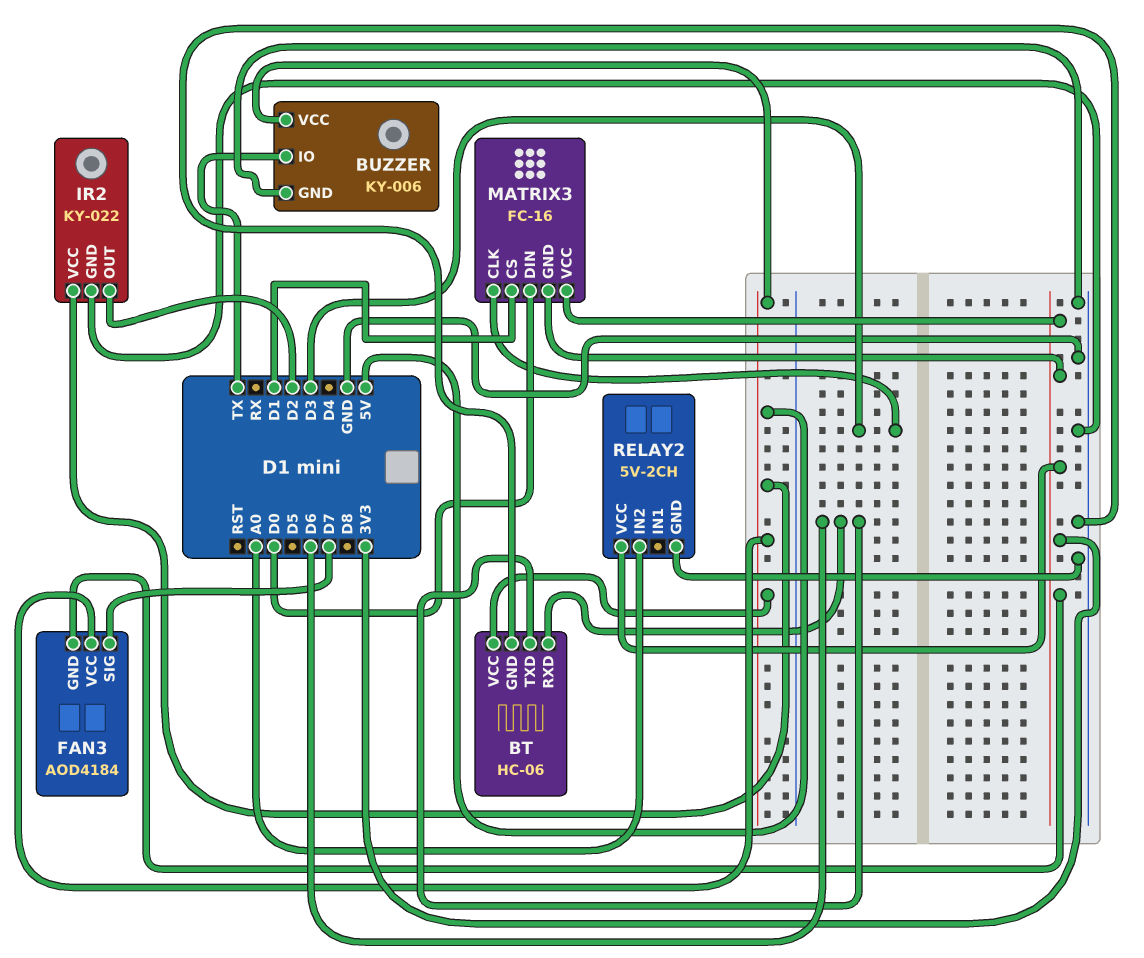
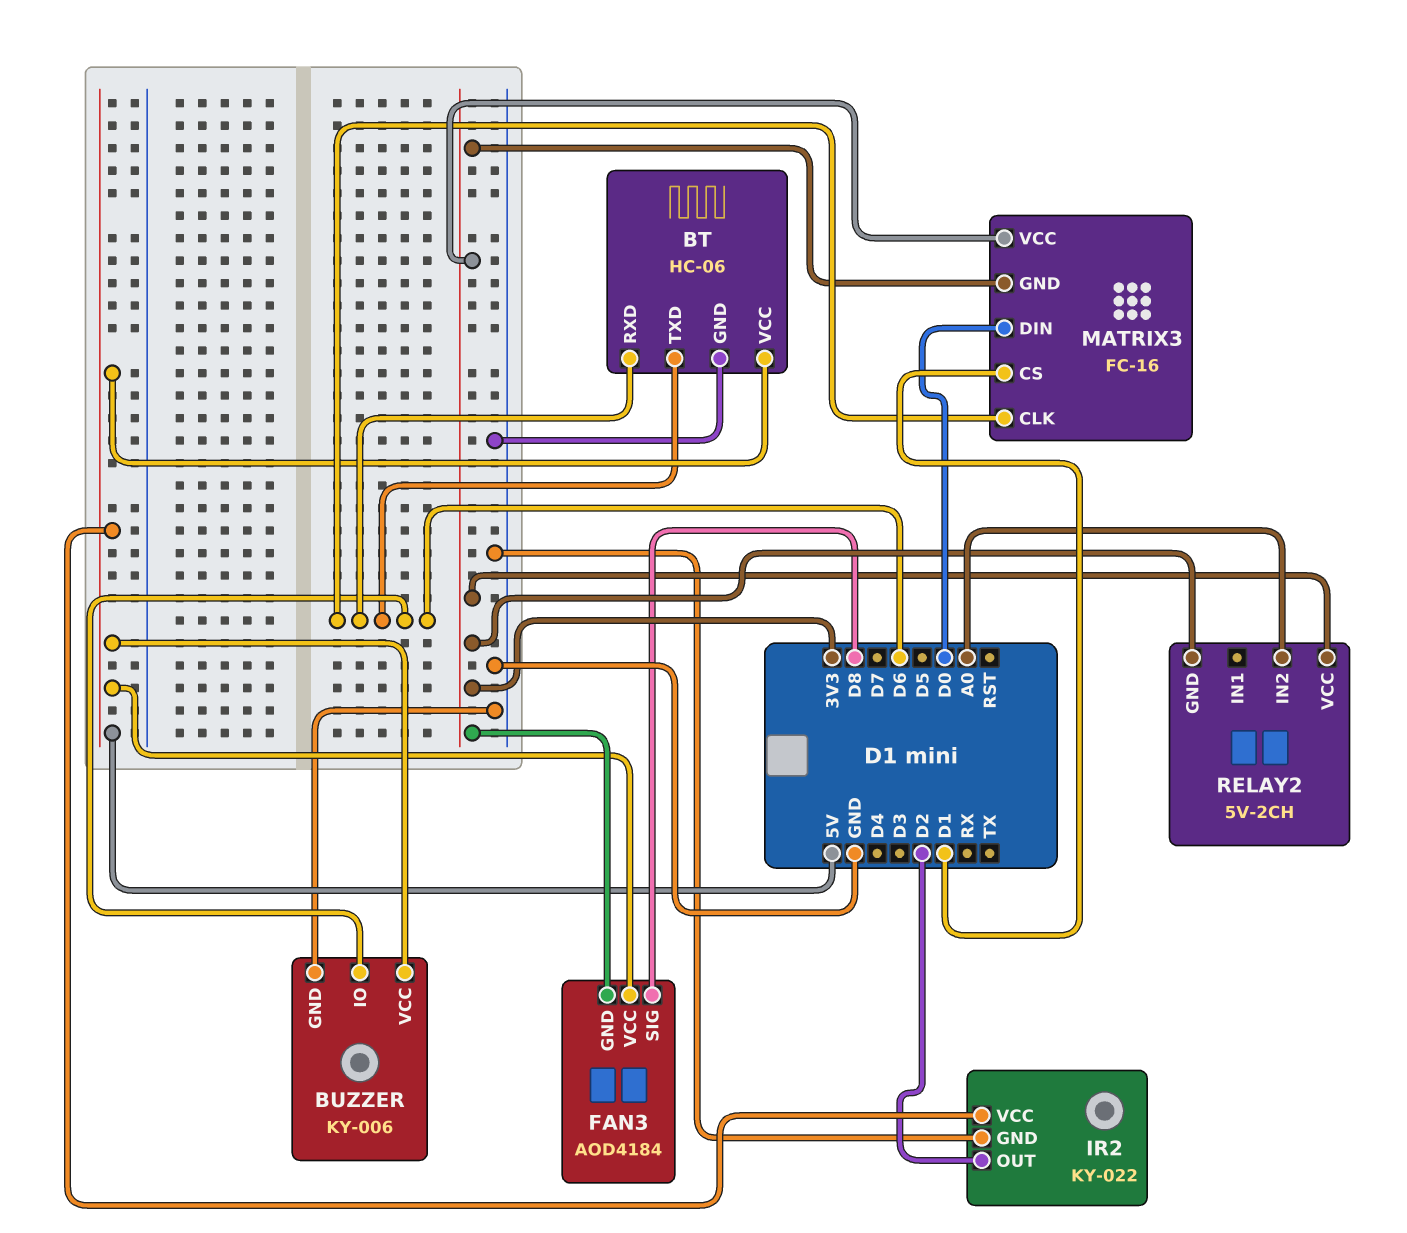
BUZZER pin IO: TX -> D6
FAN3 pin SIG: D7 -> D8
MATRIX3 pin CLK: D3 -> D6
RELAY2 pin GND: GND -> 3V3

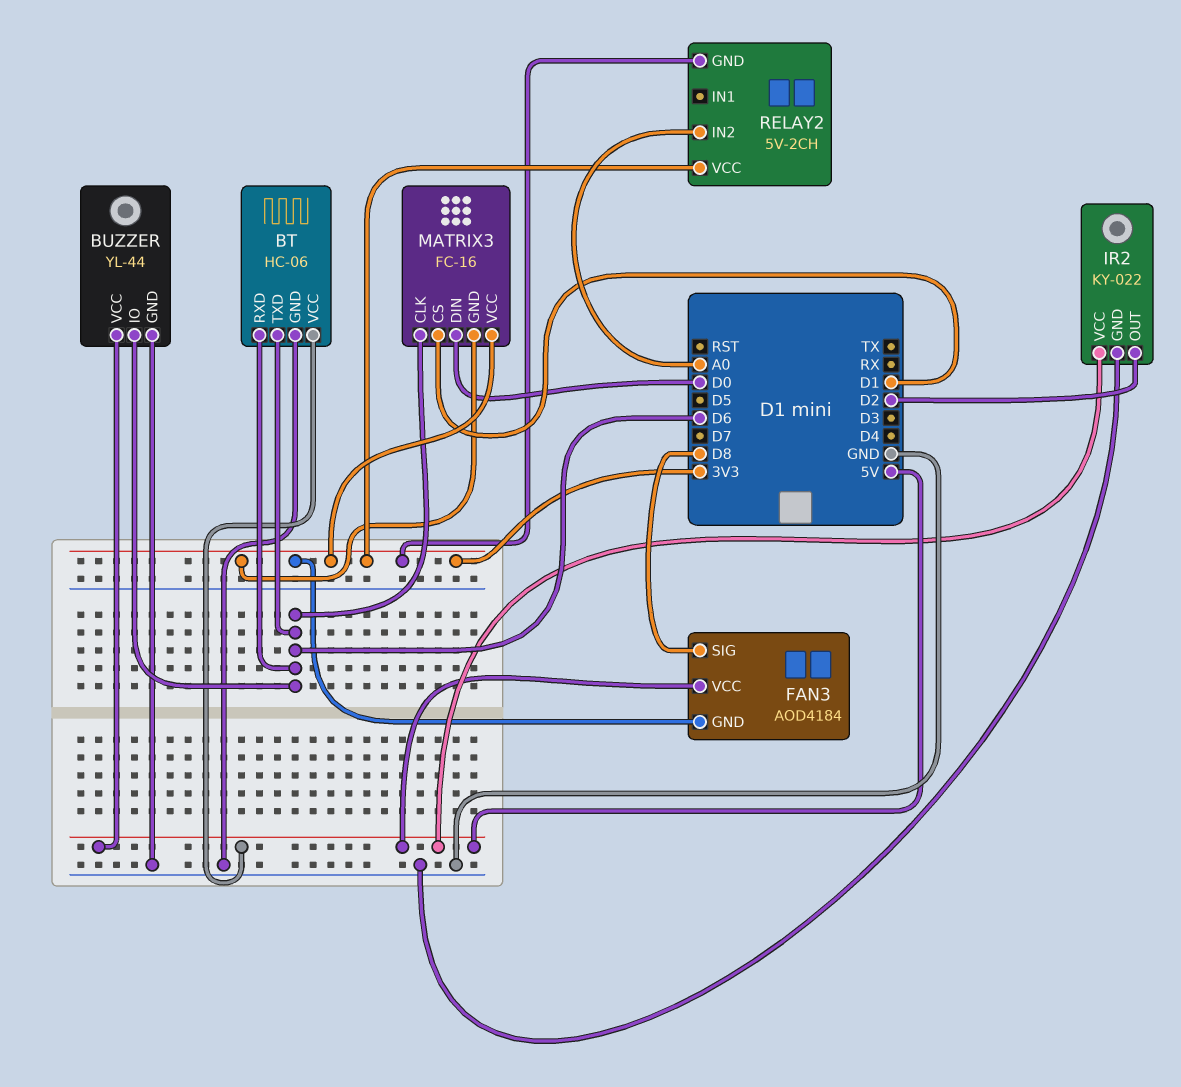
BUZZER: KY-006 -> YL-44

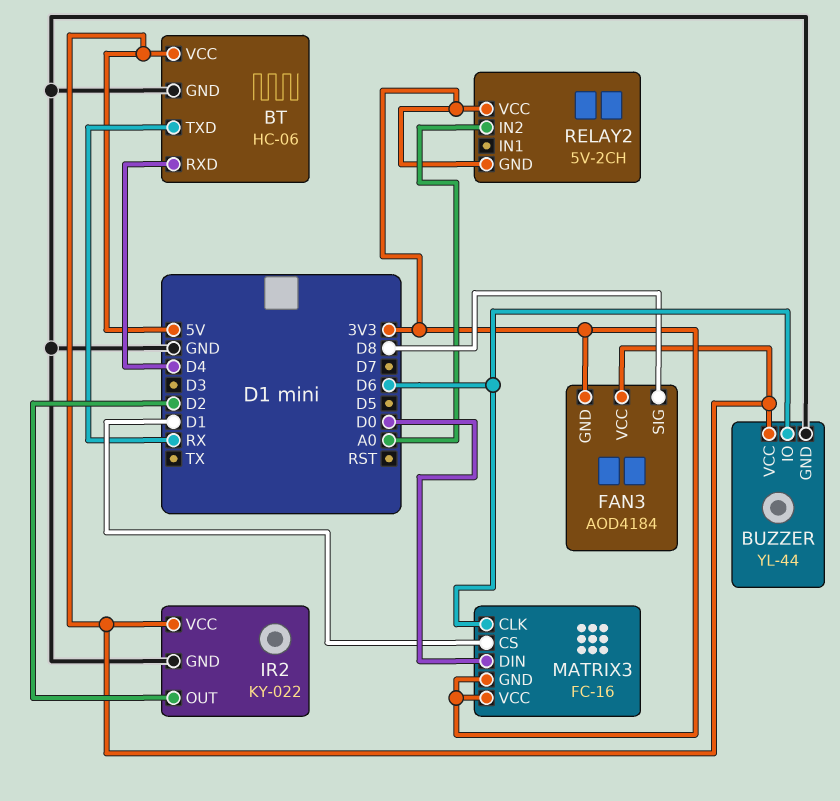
BT pin RXD: D6 -> D4
BT pin TXD: D6 -> RX

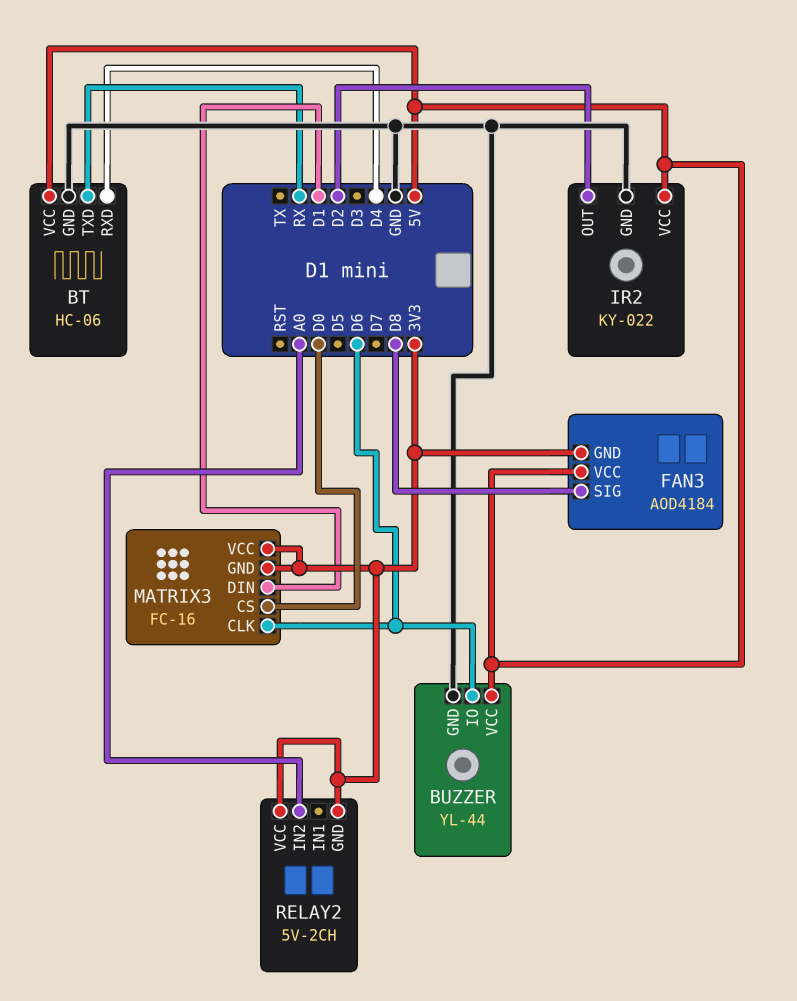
MATRIX3 pin CS: D1 -> D0
MATRIX3 pin DIN: D0 -> D1

